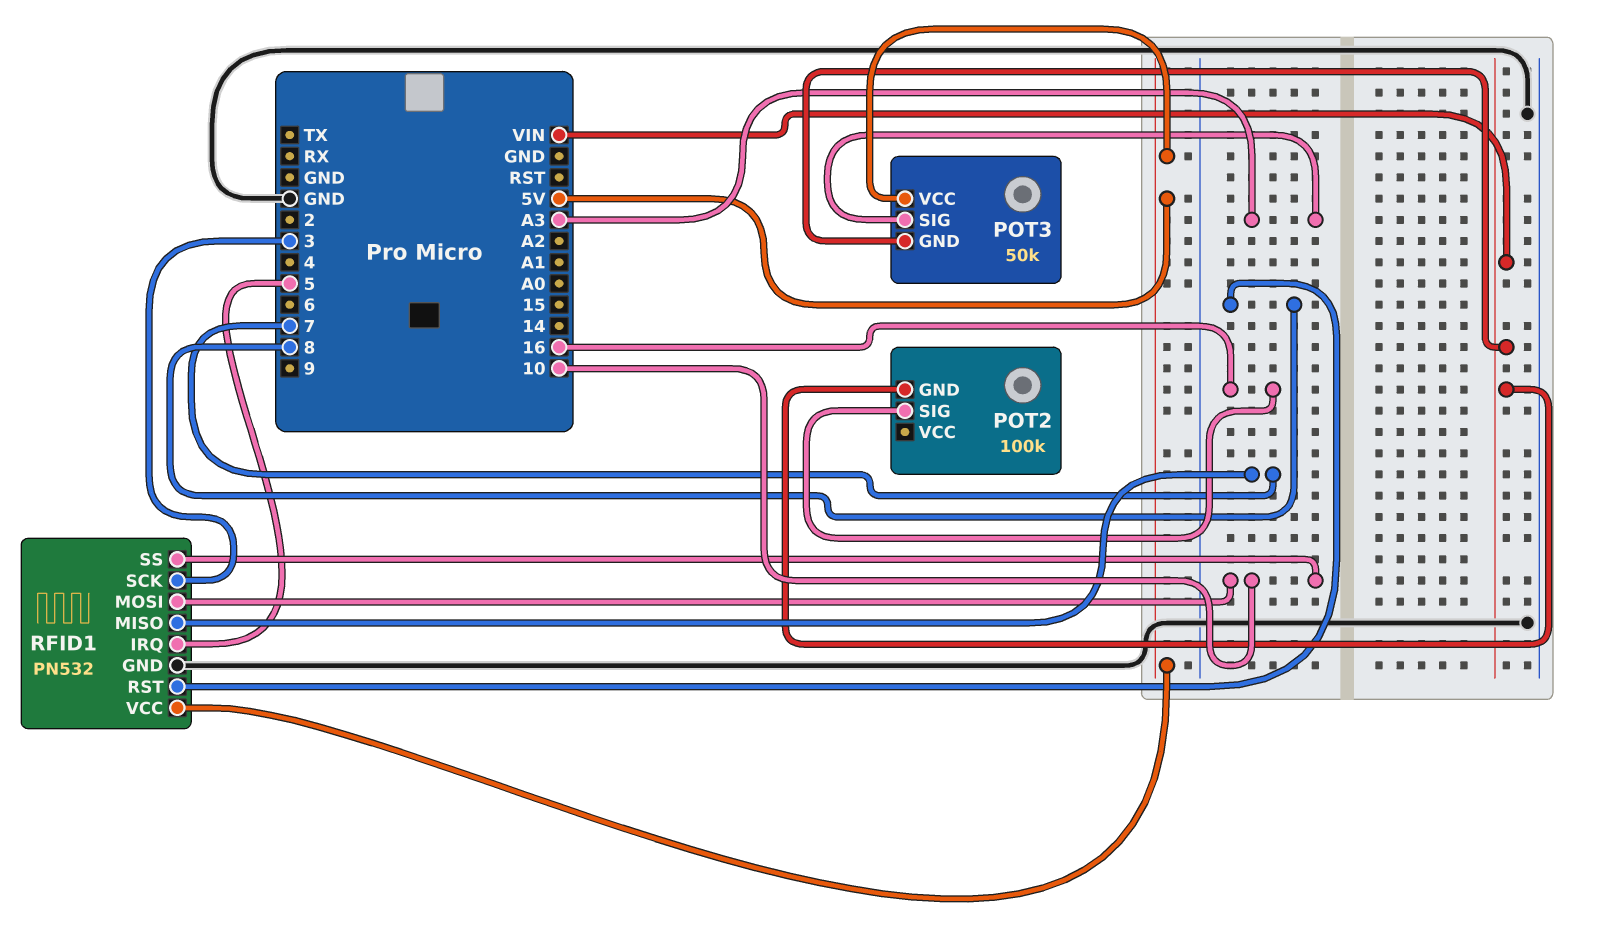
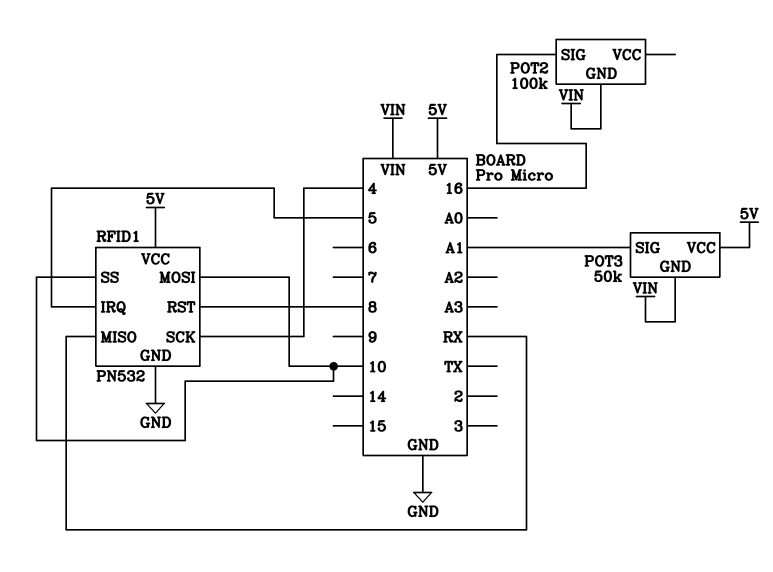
POT3 pin SIG: A3 -> A1
RFID1 pin MISO: 7 -> RX
RFID1 pin SCK: 3 -> 4

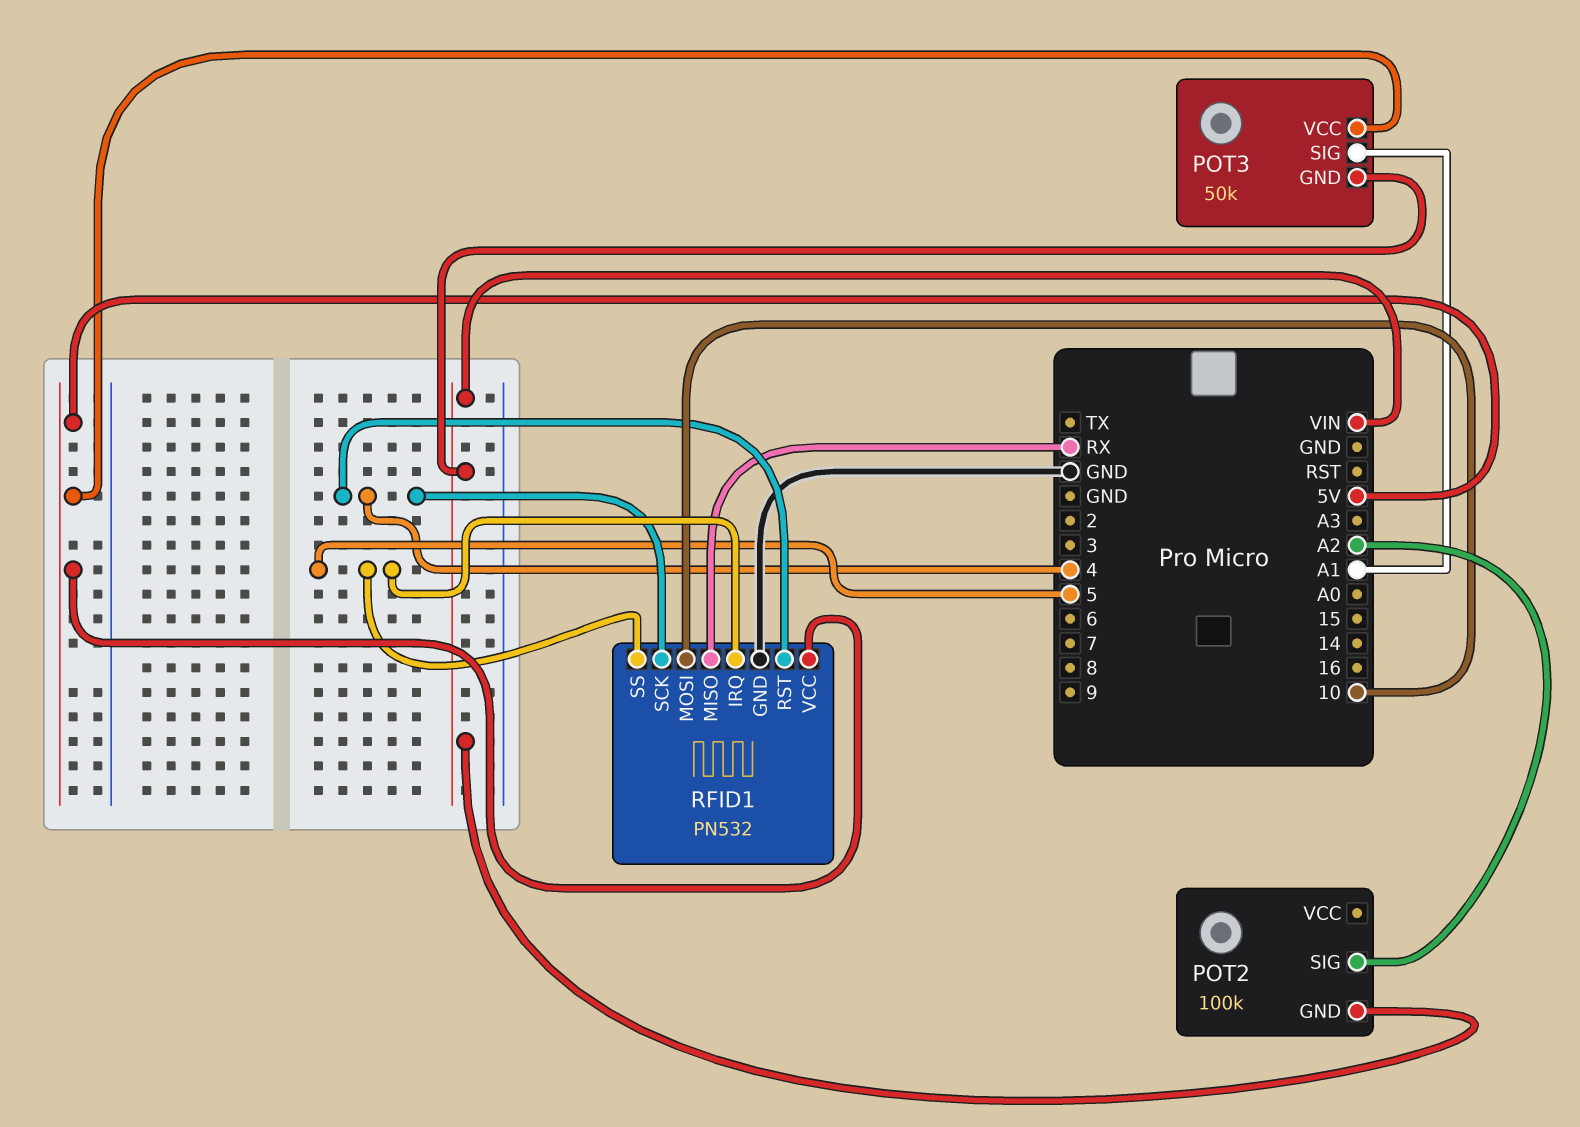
POT2 pin SIG: 16 -> A2
RFID1 pin RST: 8 -> 4
RFID1 pin SS: 10 -> 5

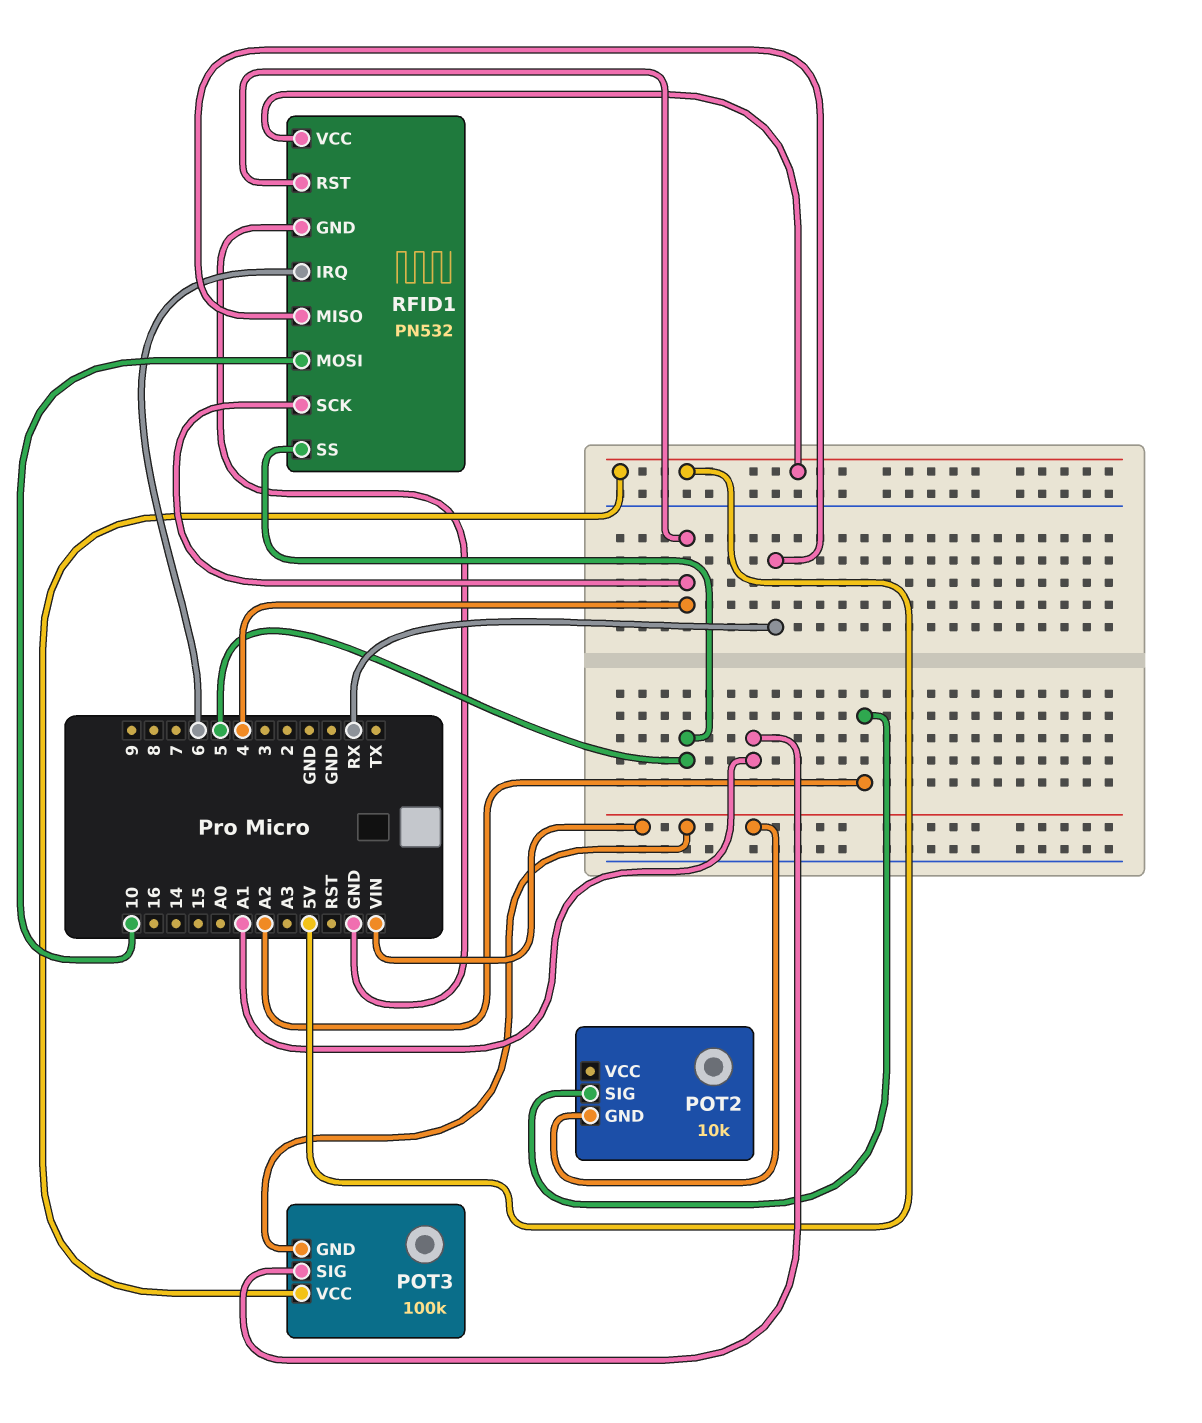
POT2: 100k -> 10k
POT3: 50k -> 100k
RFID1 pin IRQ: 5 -> 6

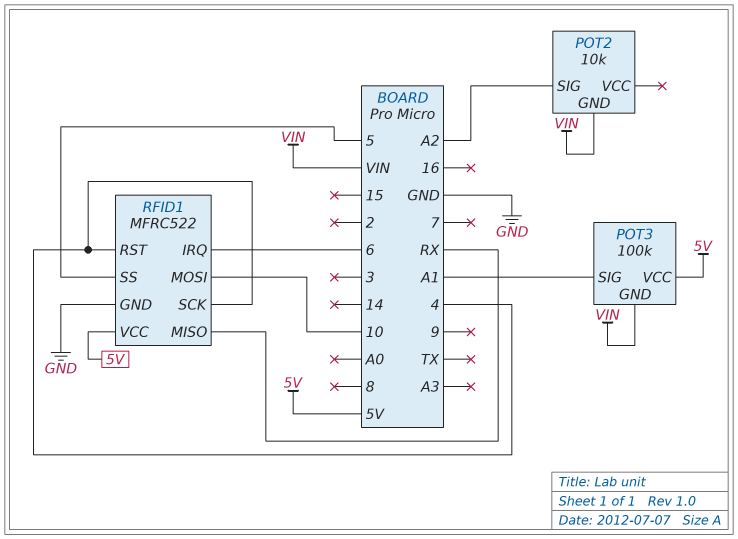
RFID1: PN532 -> MFRC522

